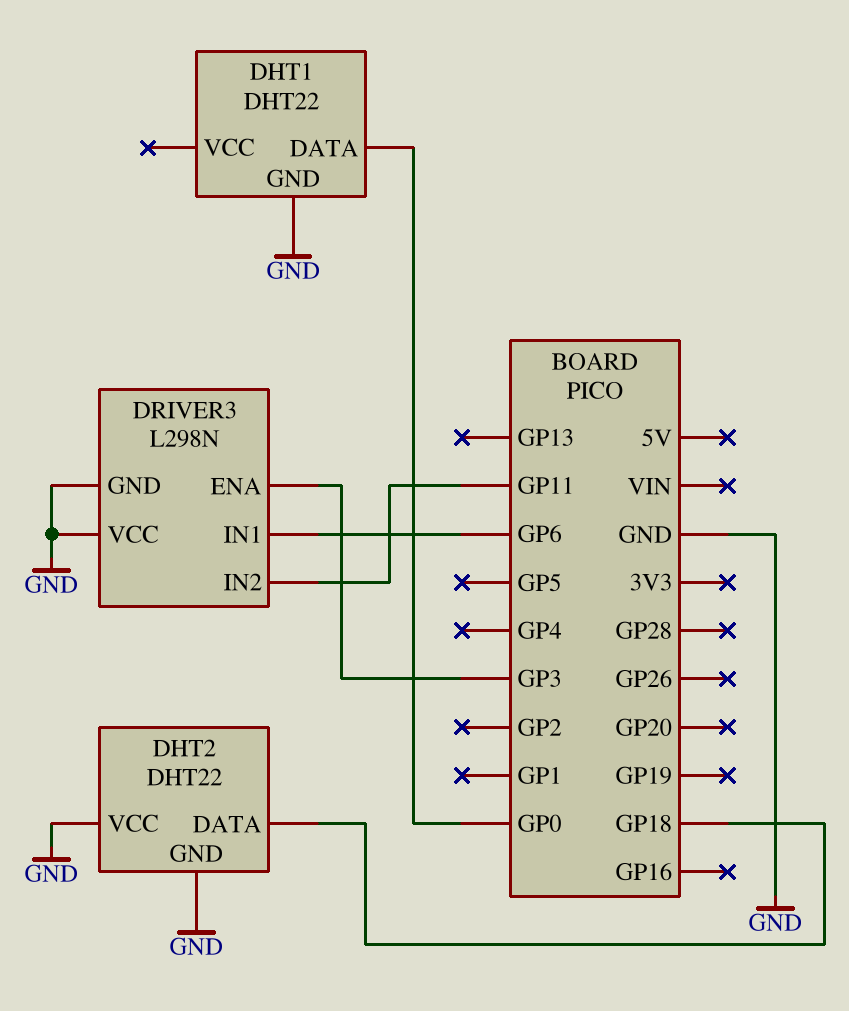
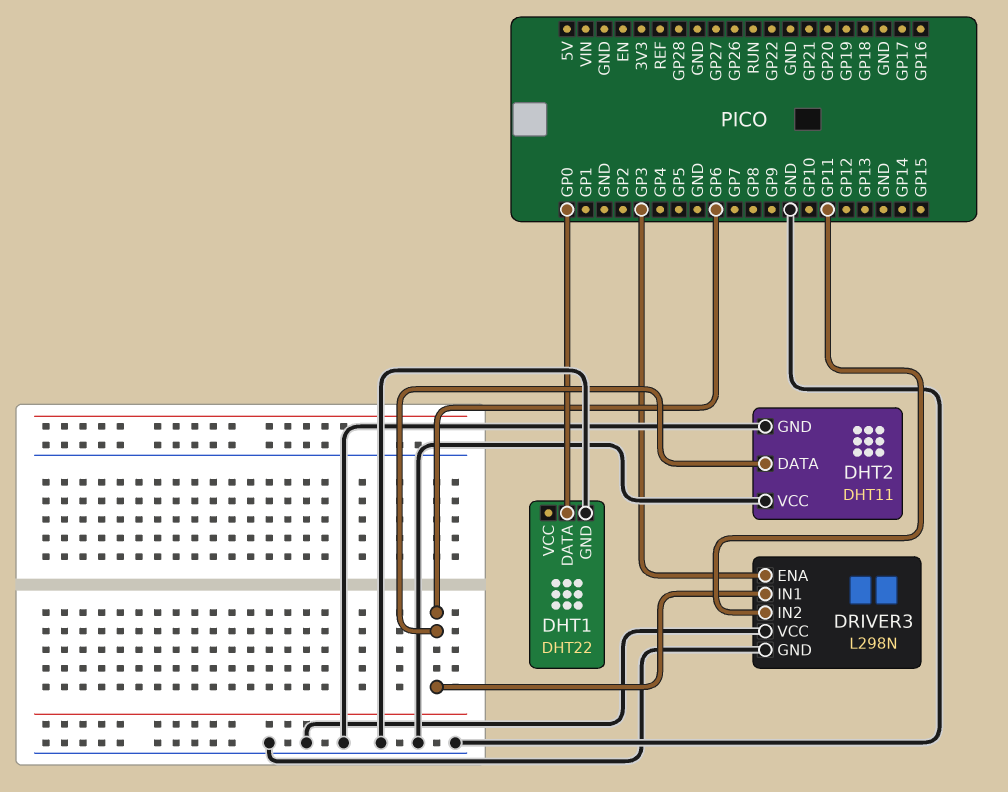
DHT2: DHT22 -> DHT11
DHT2 pin DATA: GP18 -> GP6

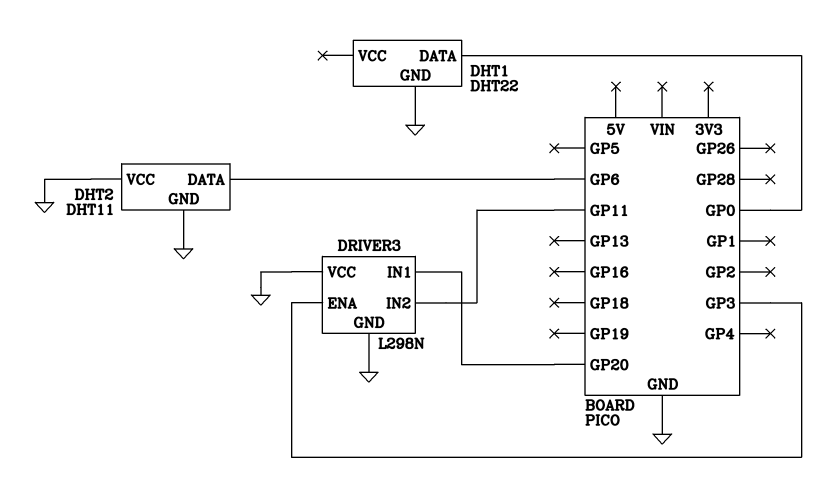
DRIVER3 pin IN1: GP6 -> GP20

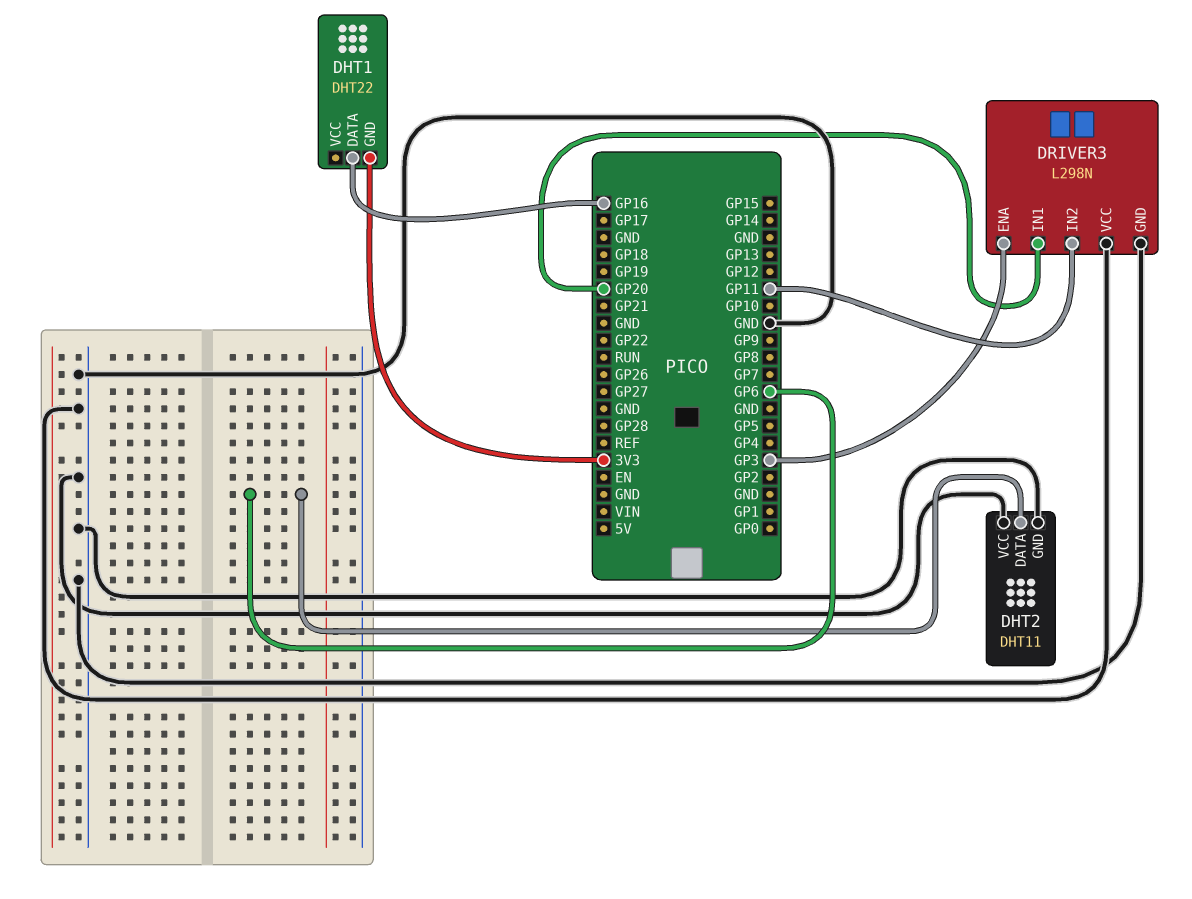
DHT1 pin DATA: GP0 -> GP16
DHT1 pin GND: GND -> 3V3

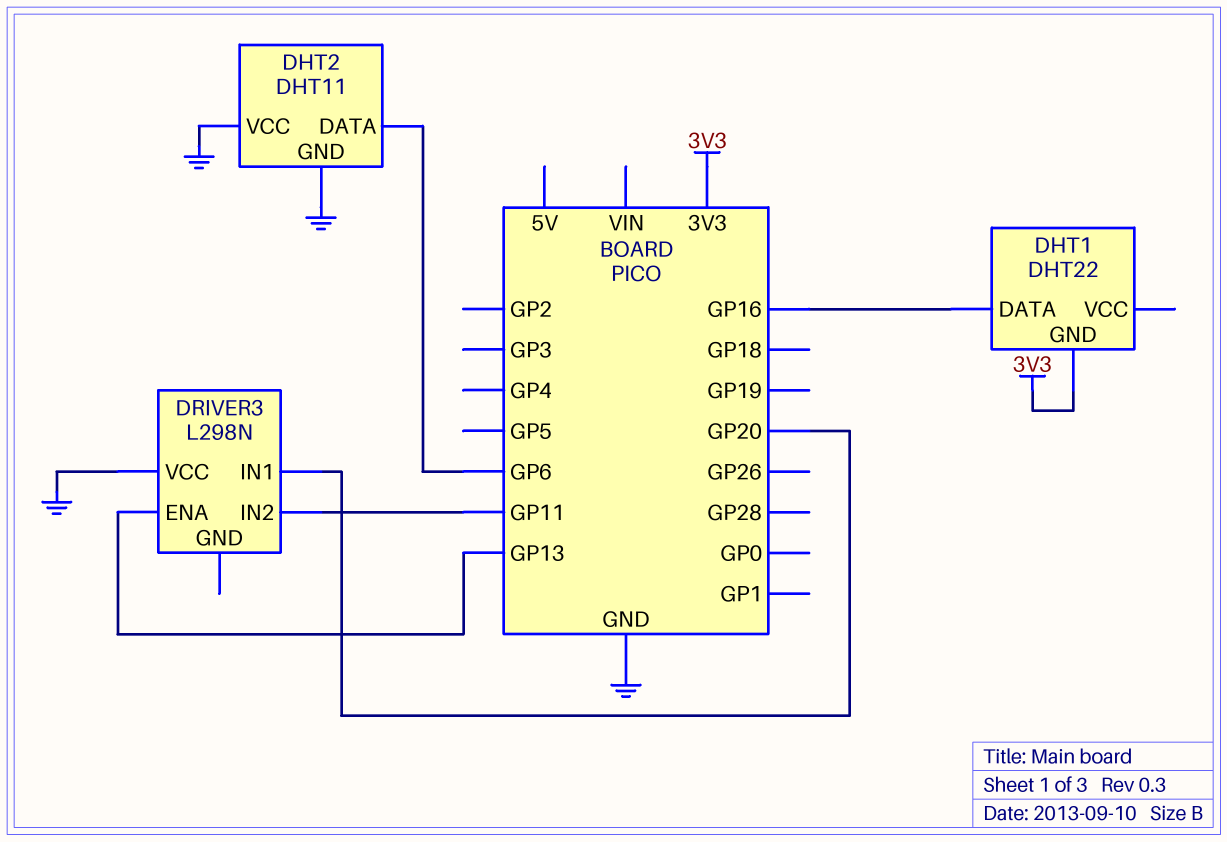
DRIVER3 pin ENA: GP3 -> GP13
DRIVER3 pin GND: GND -> none

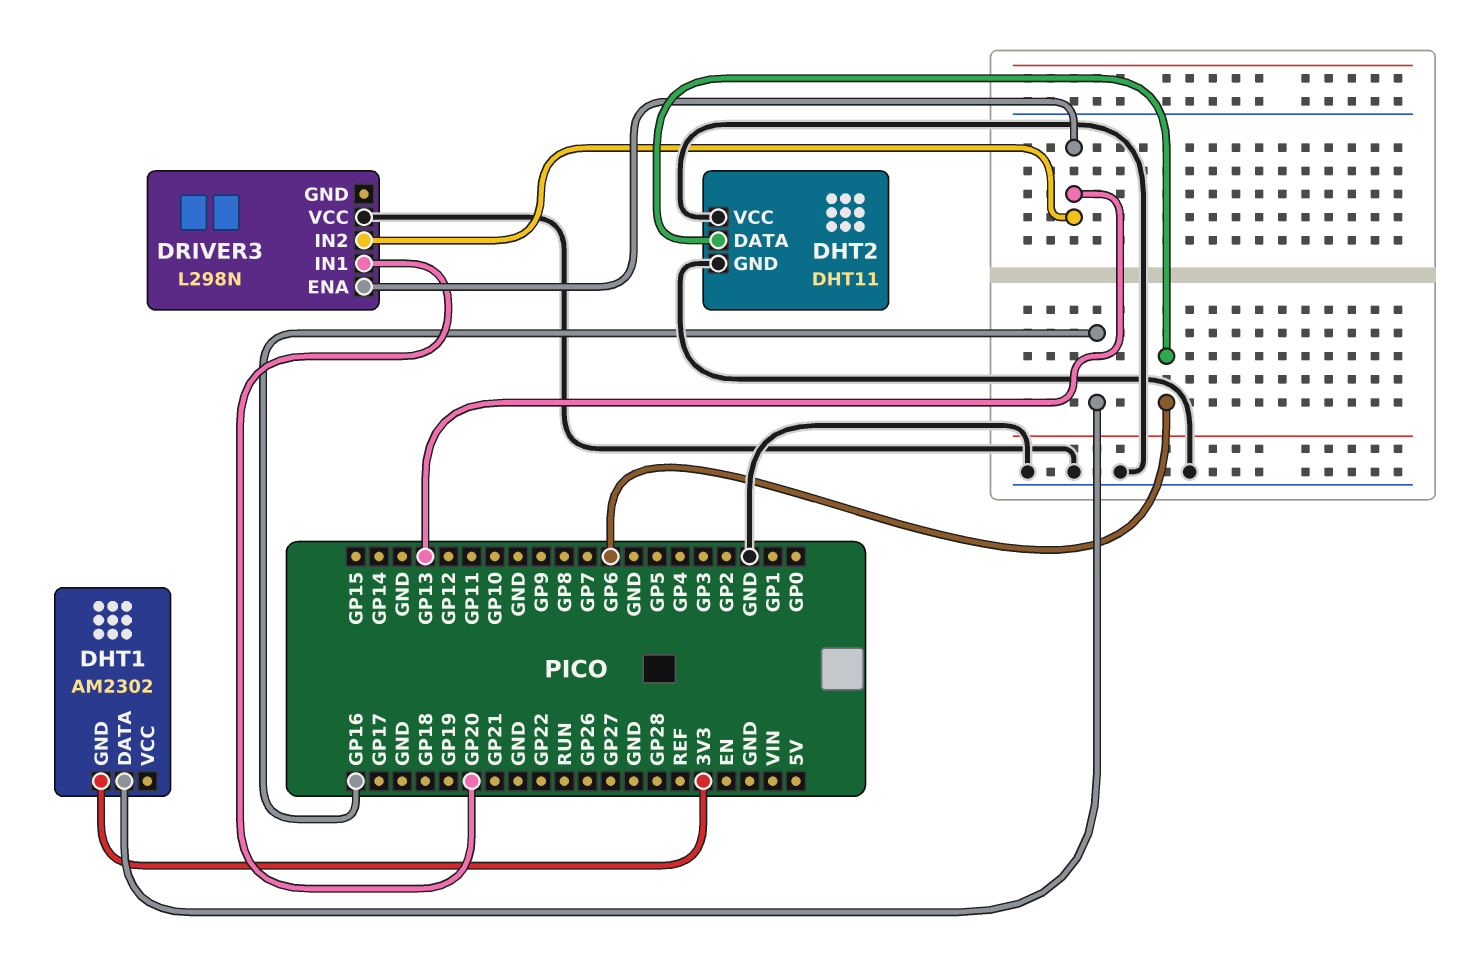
DHT1: DHT22 -> AM2302
DRIVER3 pin IN2: GP11 -> GP13

